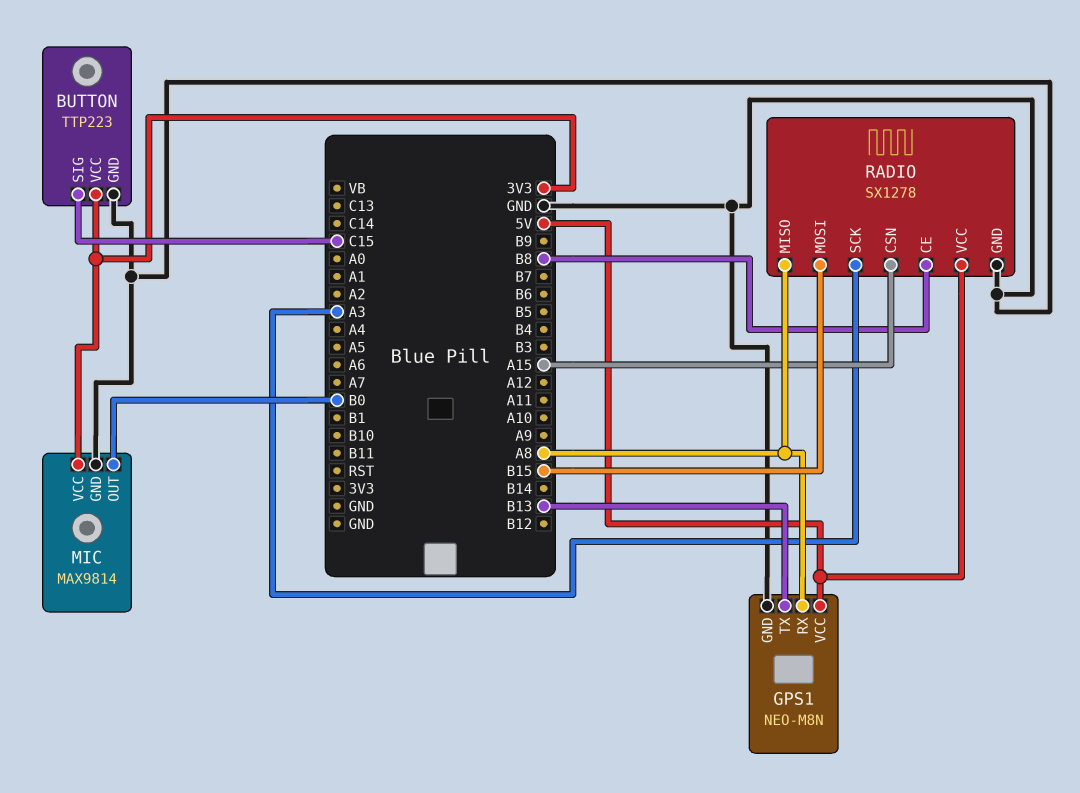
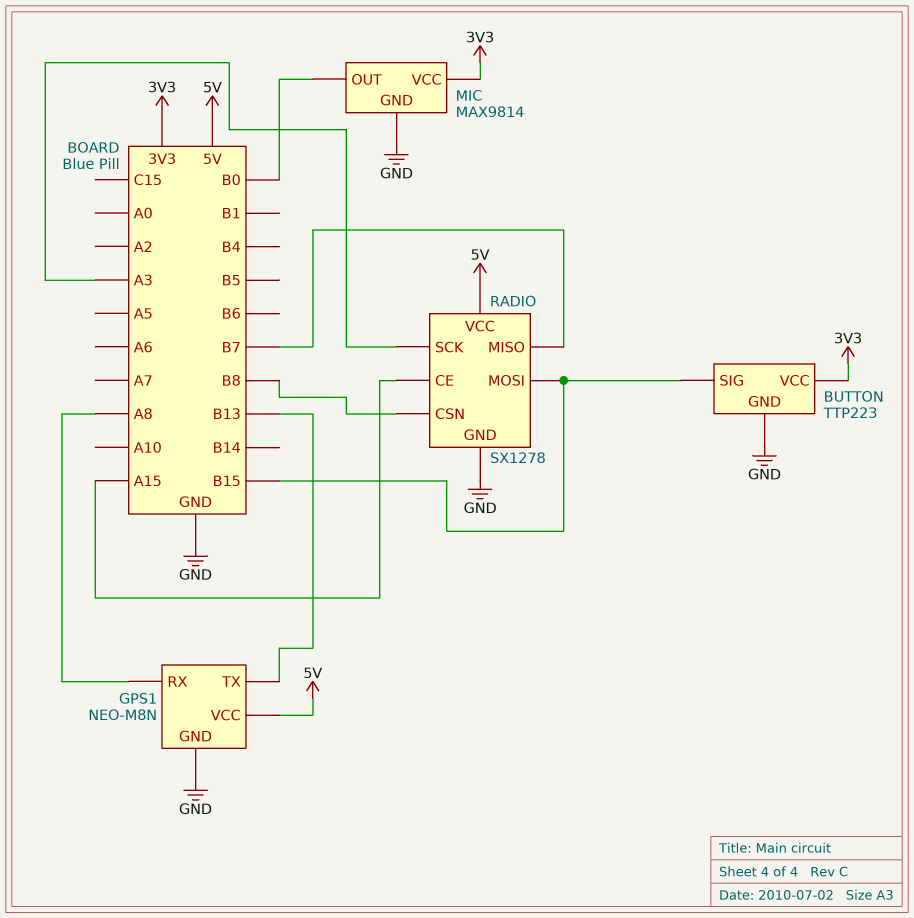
BUTTON pin SIG: C15 -> B15
RADIO pin CE: B8 -> A15
RADIO pin CSN: A15 -> B8
RADIO pin MISO: A8 -> B7

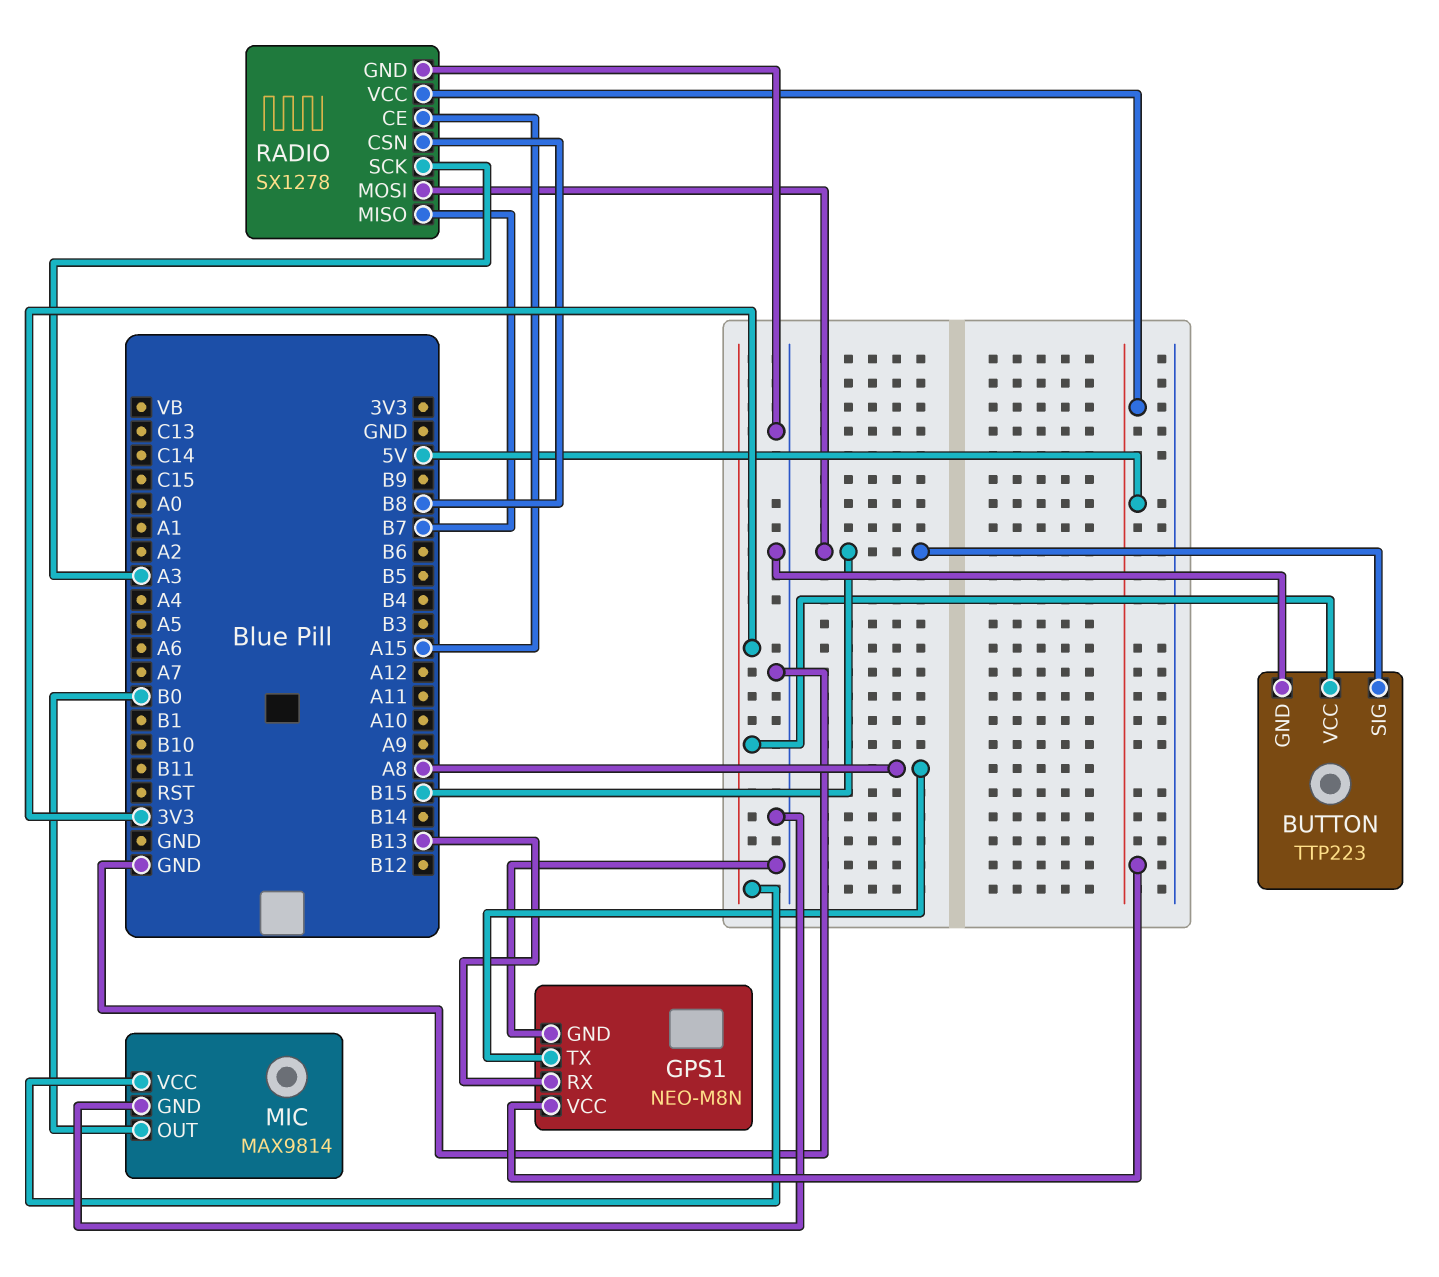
GPS1 pin RX: A8 -> B13
GPS1 pin TX: B13 -> A8

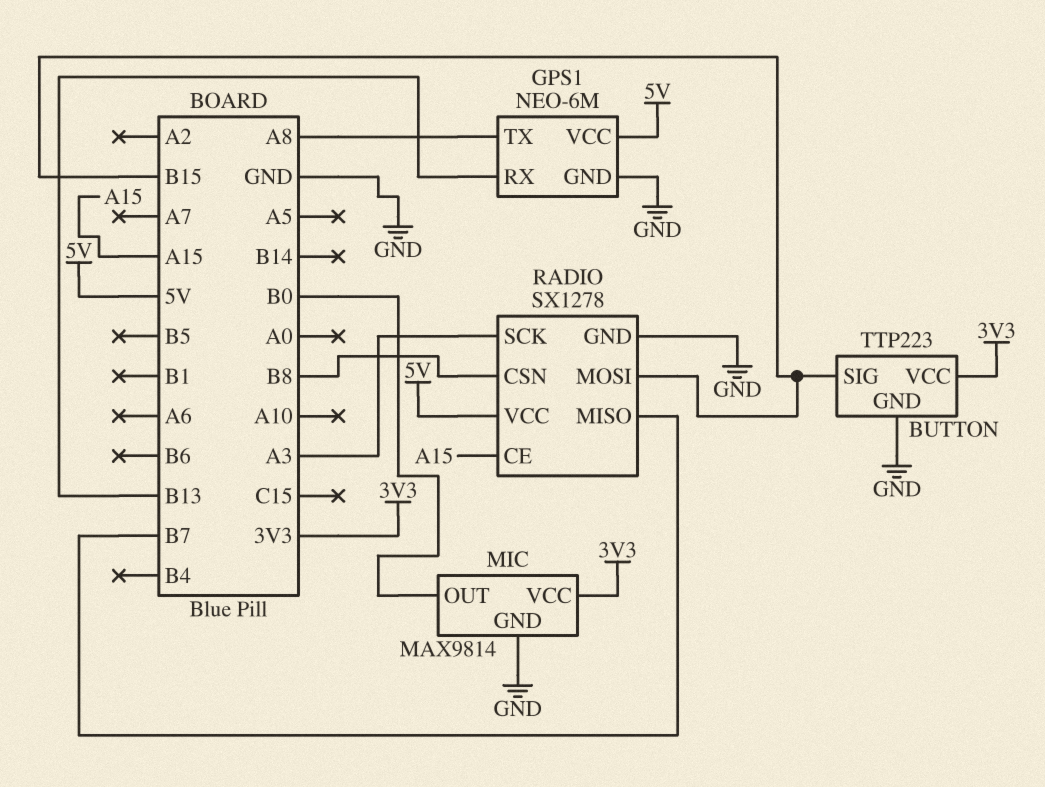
GPS1: NEO-M8N -> NEO-6M

